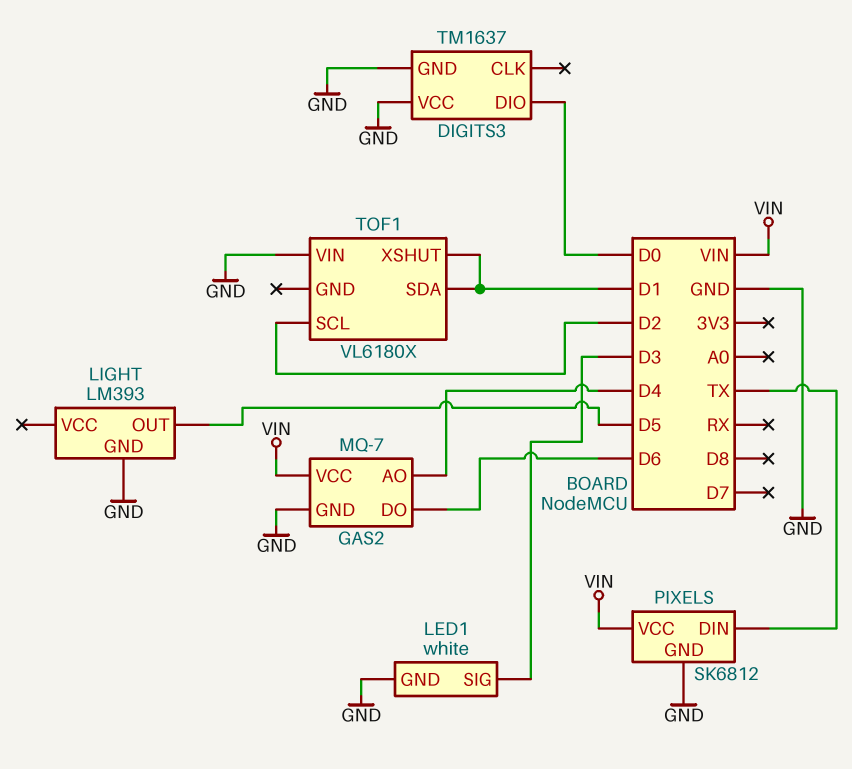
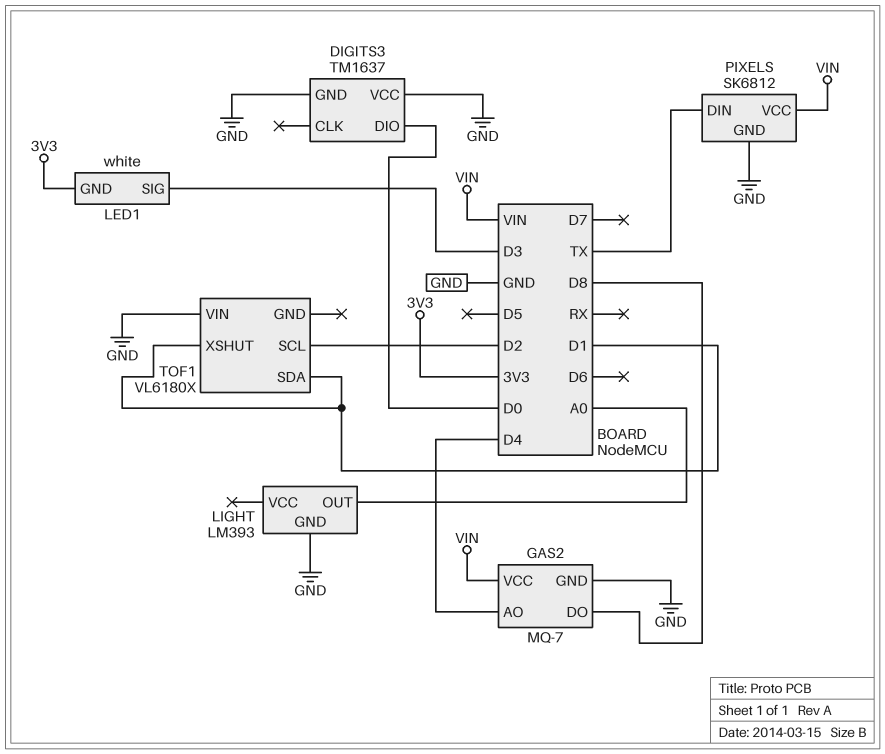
GAS2 pin DO: D6 -> D8
LED1 pin GND: GND -> 3V3
LIGHT pin OUT: D5 -> A0

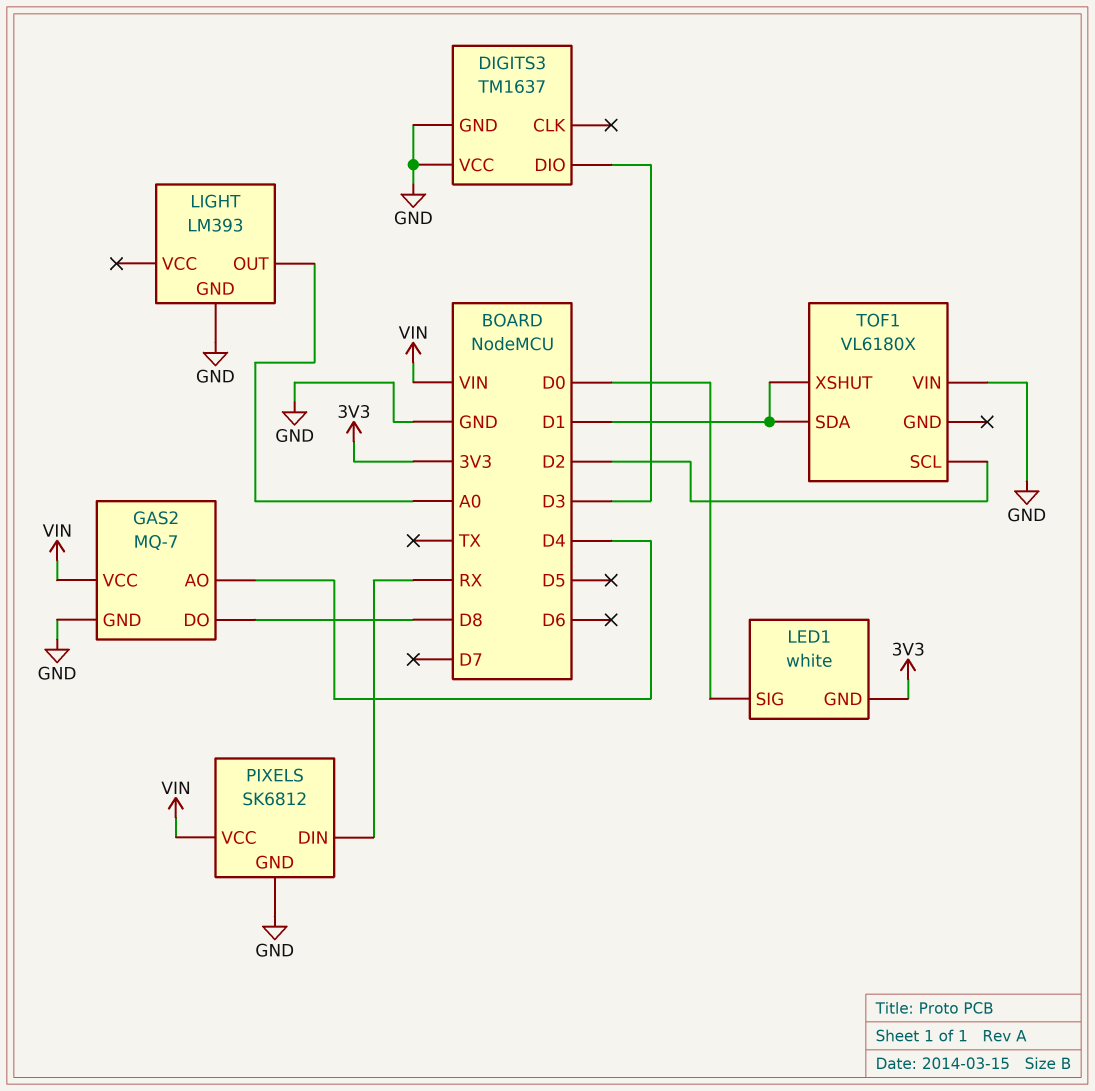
DIGITS3 pin DIO: D0 -> D3
LED1 pin SIG: D3 -> D0
PIXELS pin DIN: TX -> RX

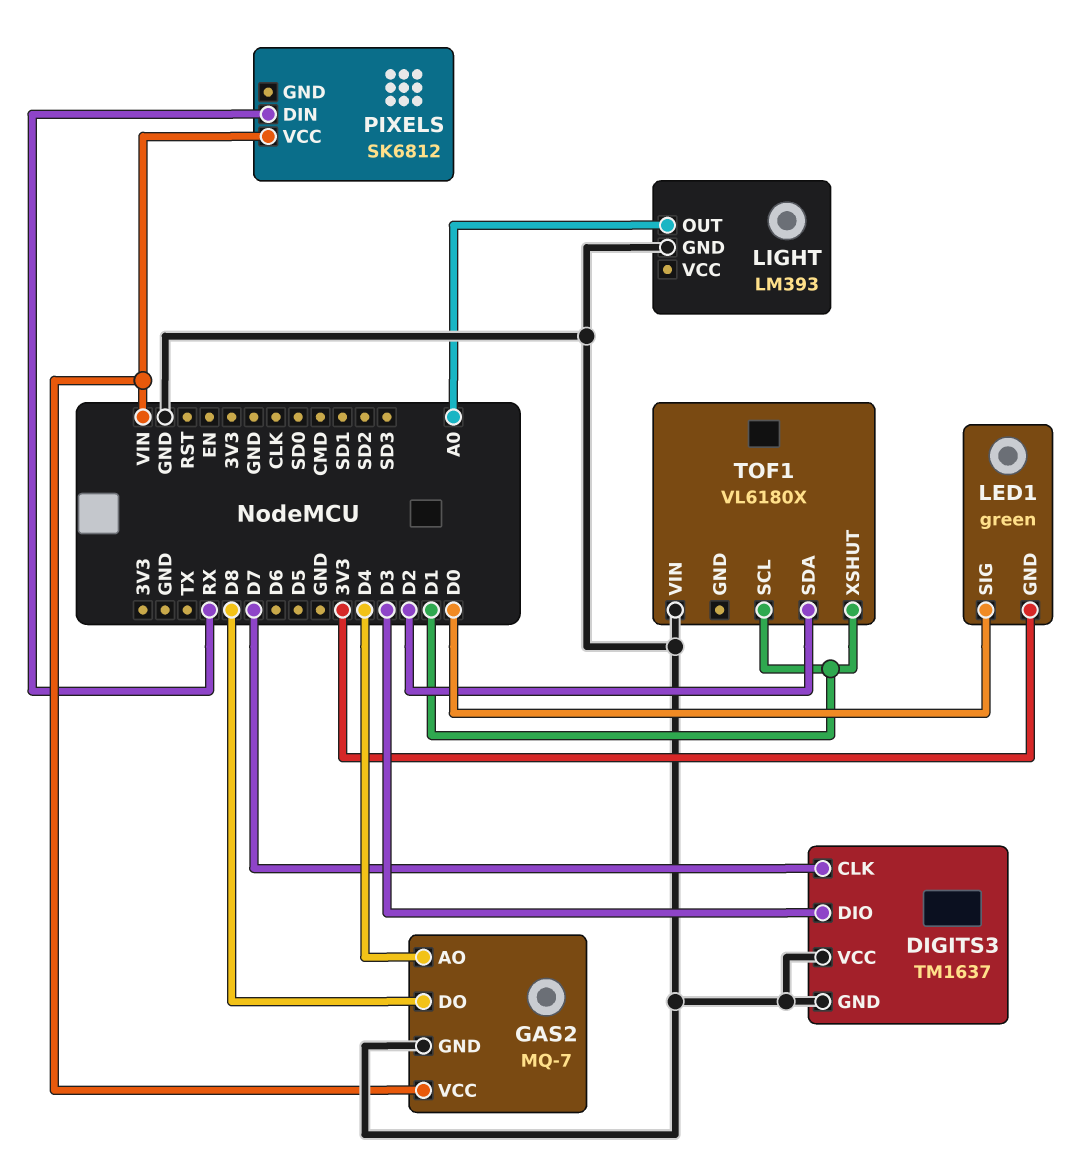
DIGITS3 pin CLK: none -> D7
LED1: white -> green
PIXELS pin GND: GND -> none
TOF1 pin SCL: D2 -> D1
TOF1 pin SDA: D1 -> D2

